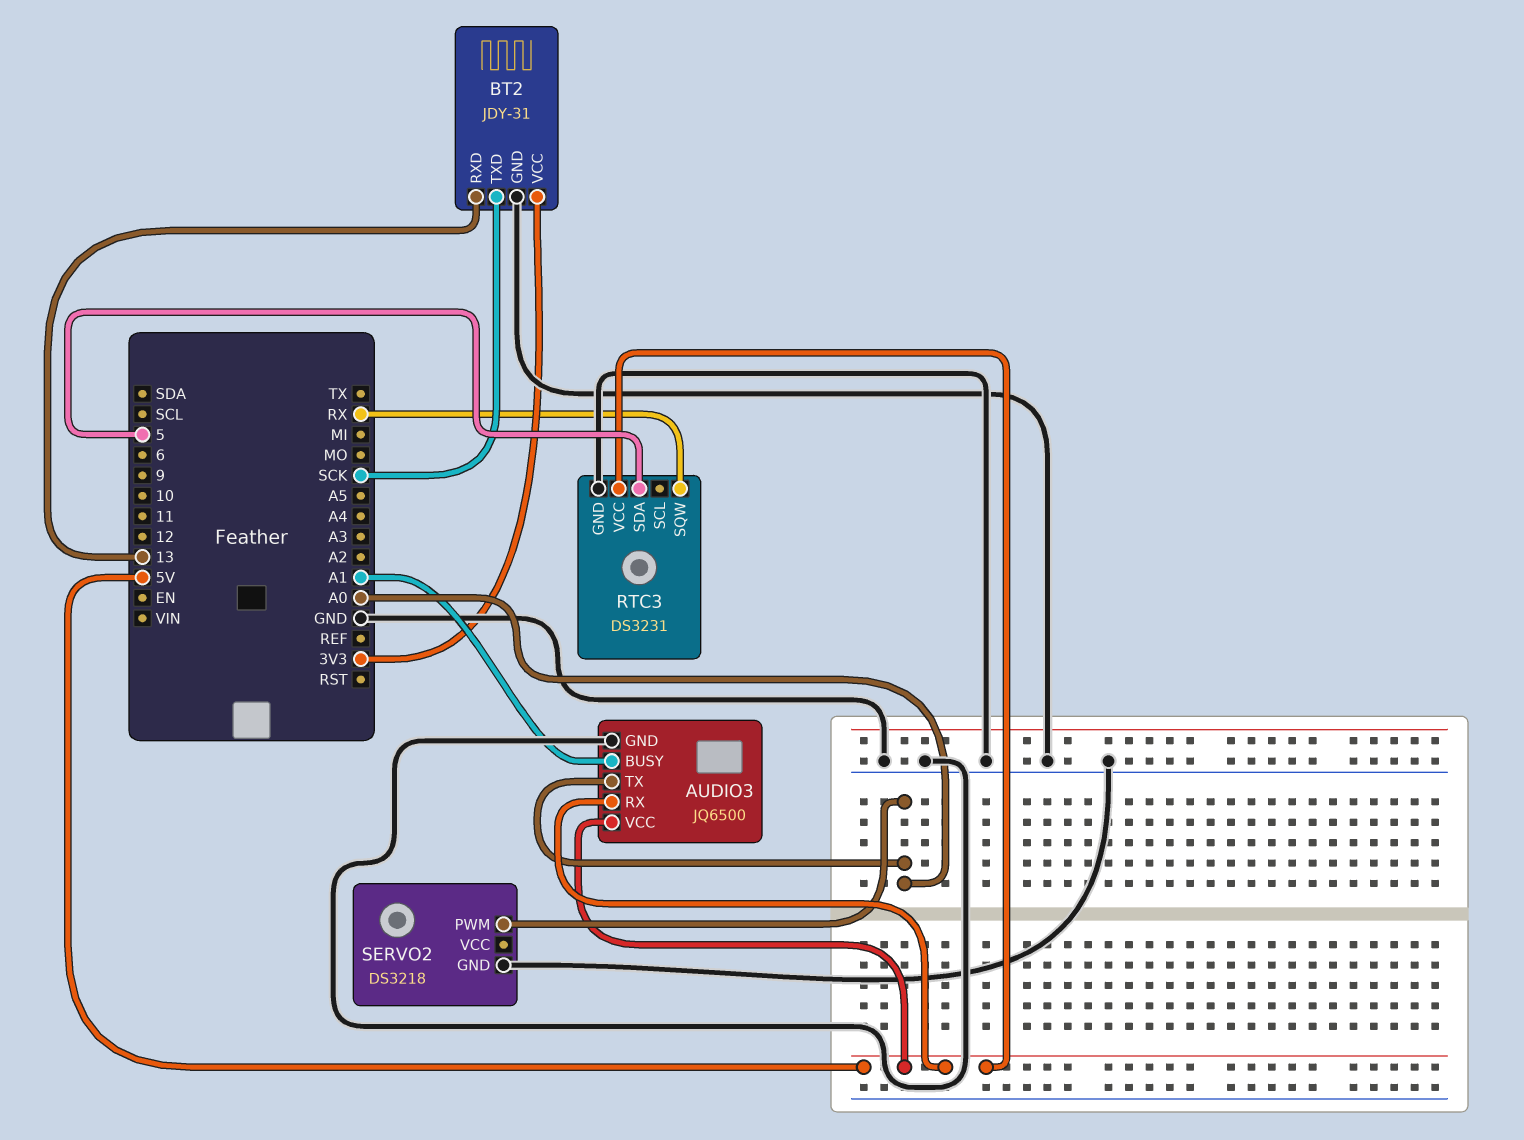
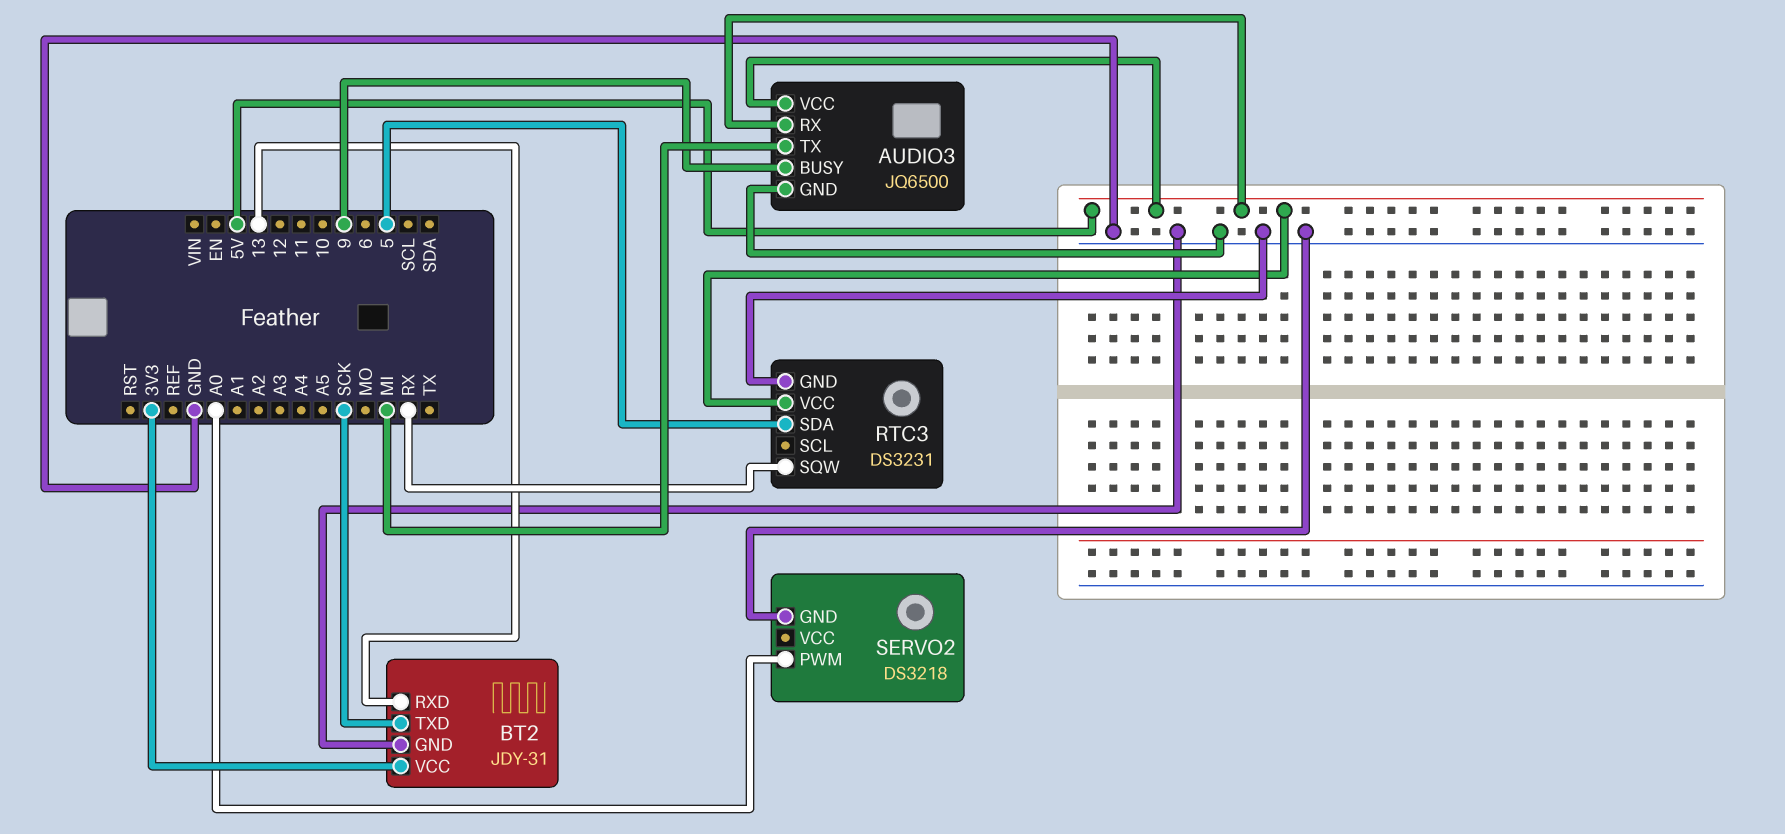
AUDIO3 pin BUSY: A1 -> 9
AUDIO3 pin TX: A0 -> MI

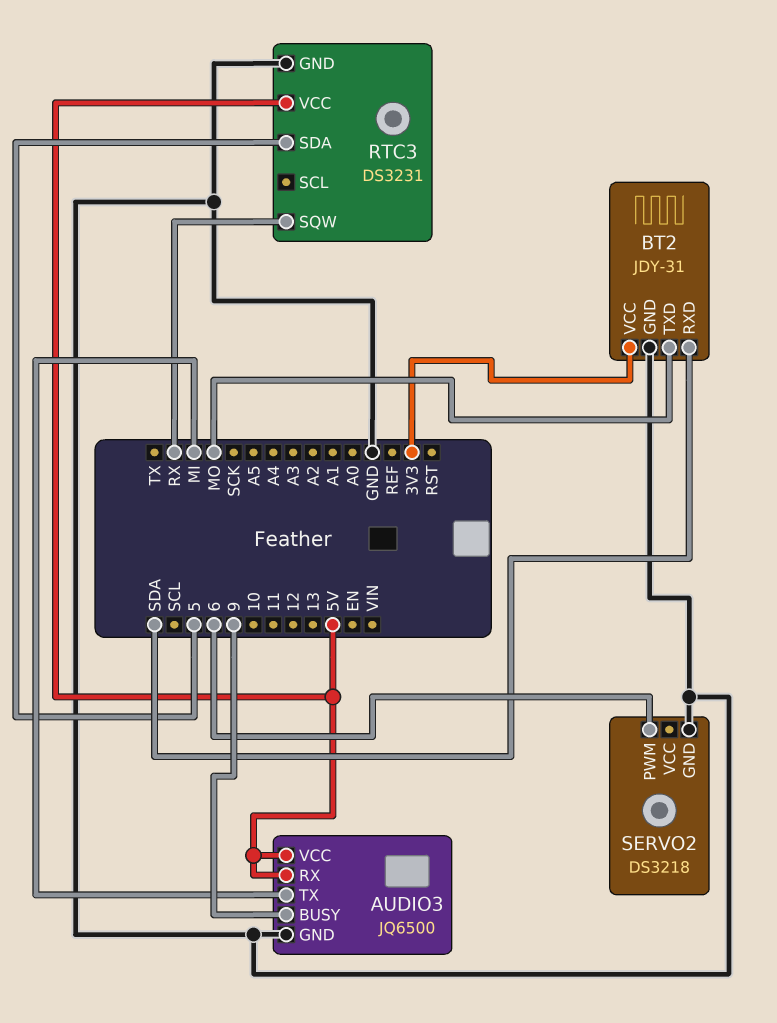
BT2 pin RXD: 13 -> SDA
BT2 pin TXD: SCK -> MO
SERVO2 pin PWM: A0 -> 6

